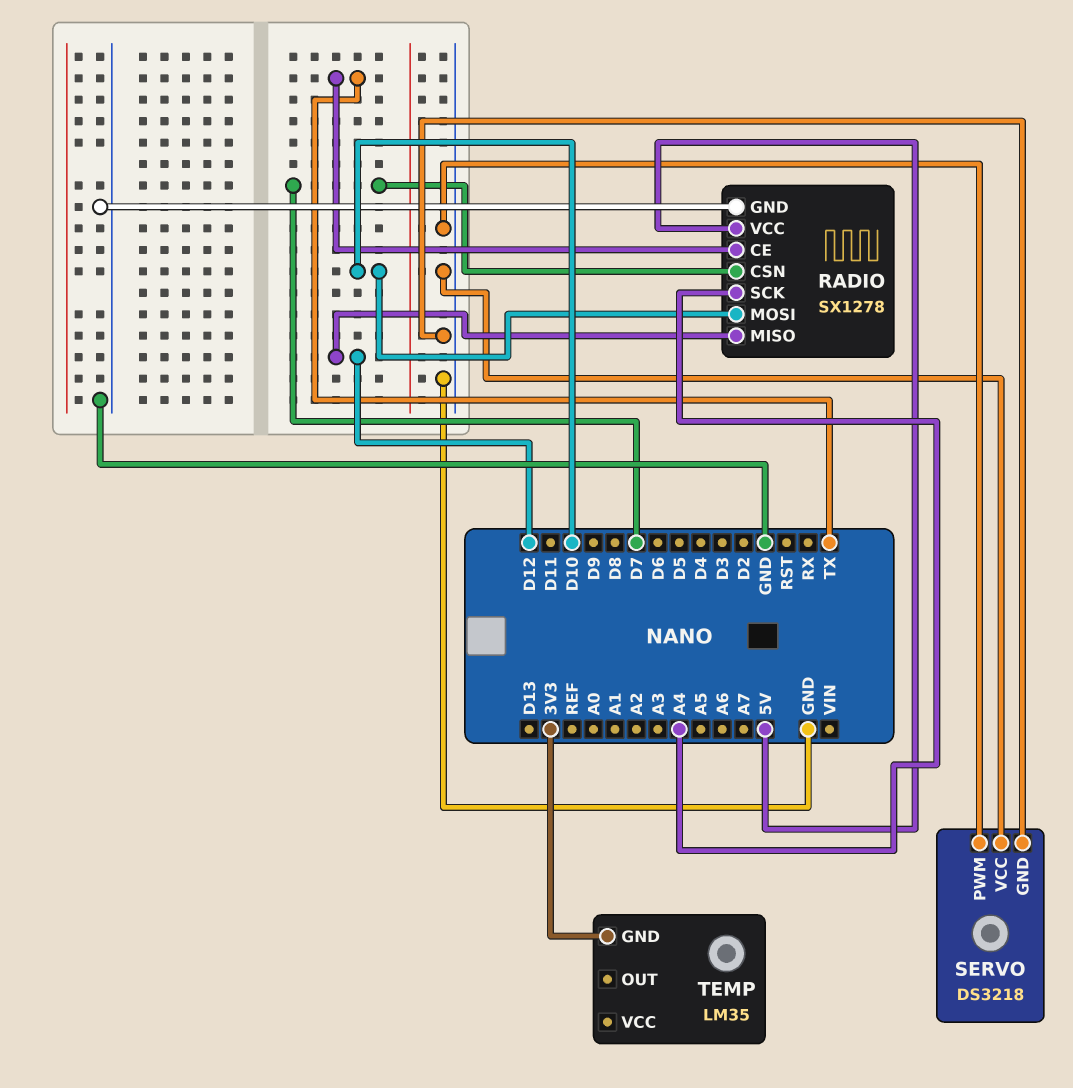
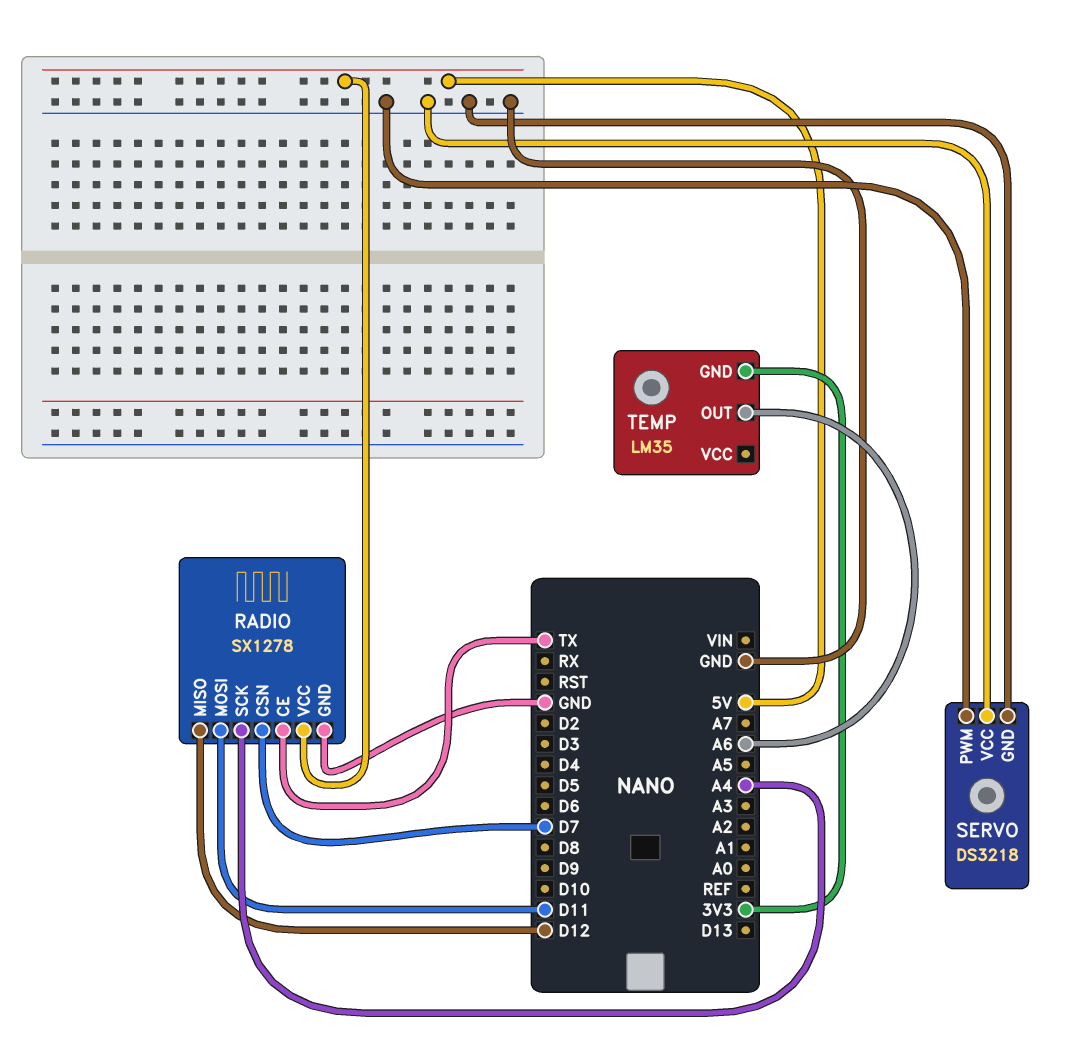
RADIO pin MOSI: D10 -> D11
TEMP pin OUT: none -> A6

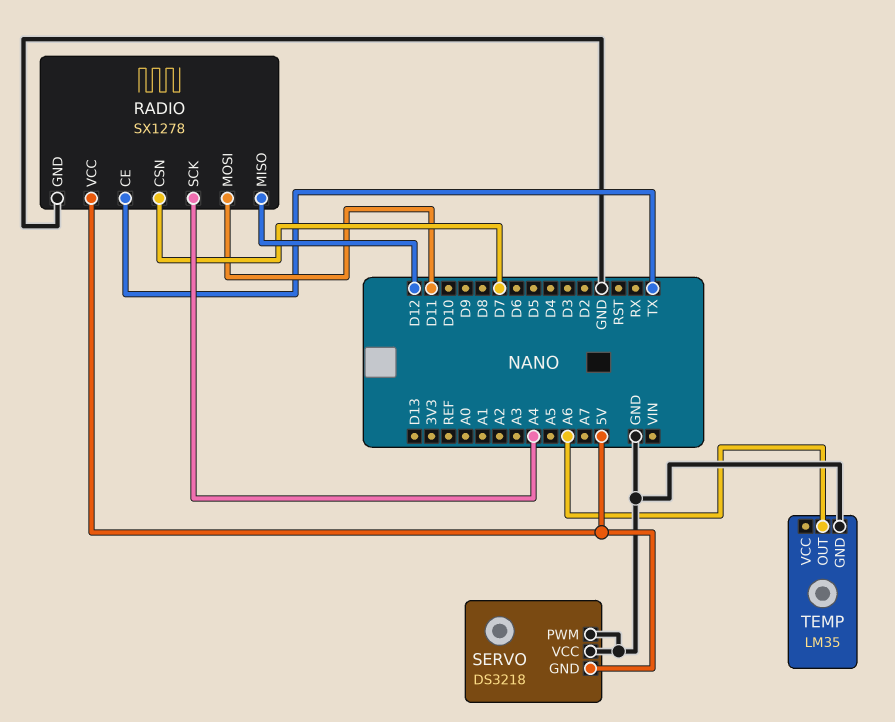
SERVO pin GND: GND -> 5V
TEMP pin GND: 3V3 -> GND

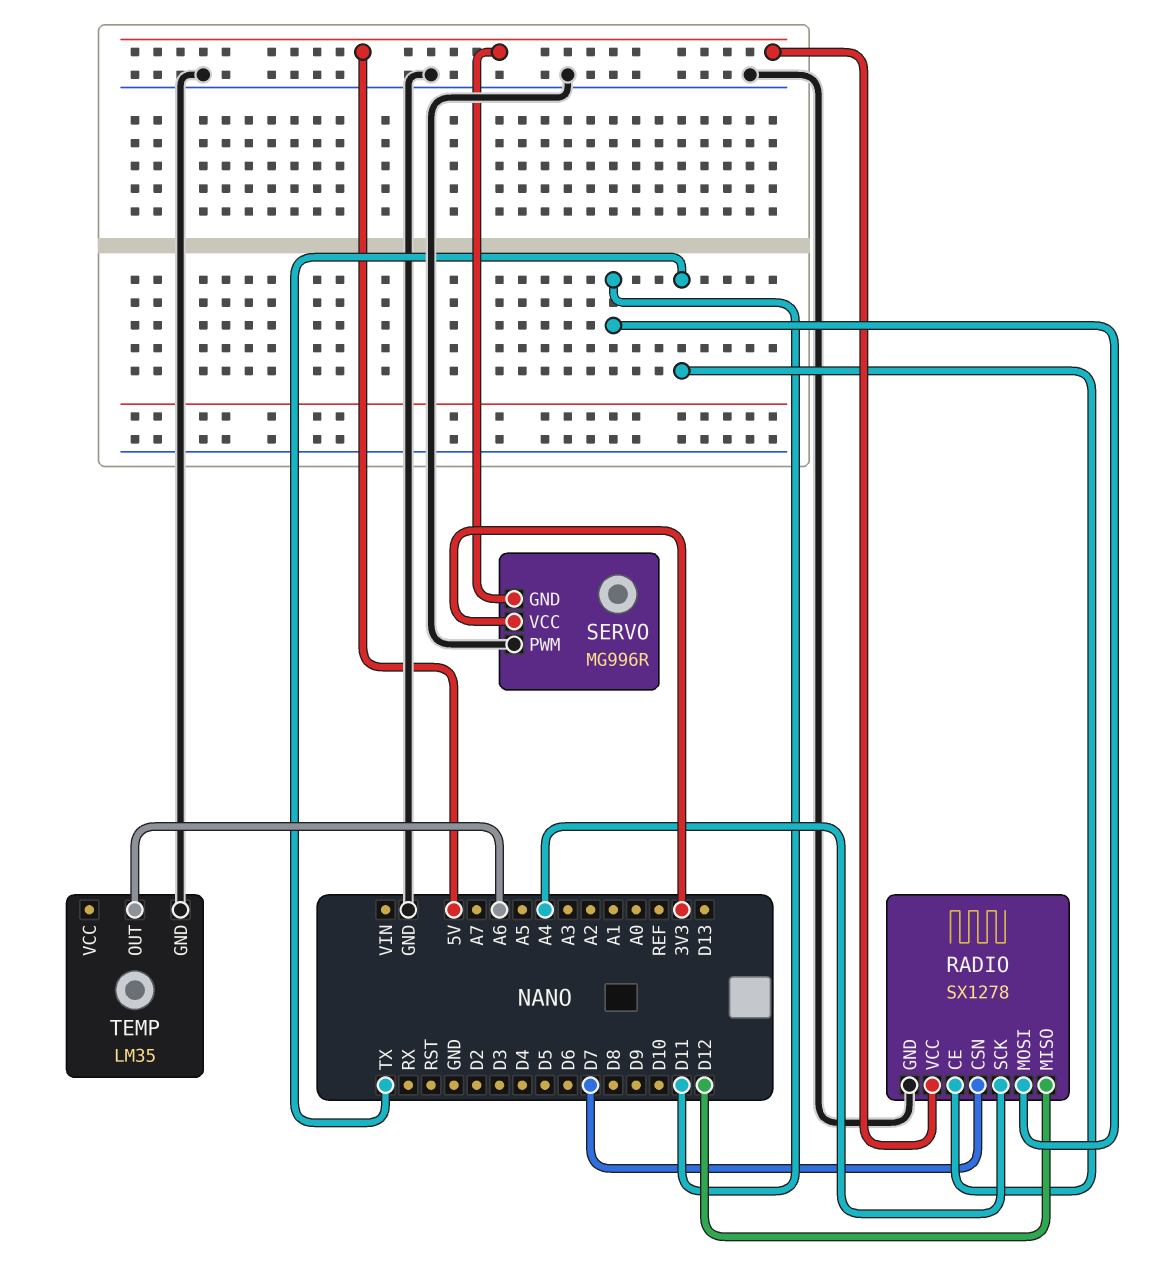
SERVO: DS3218 -> MG996R
SERVO pin VCC: GND -> 3V3

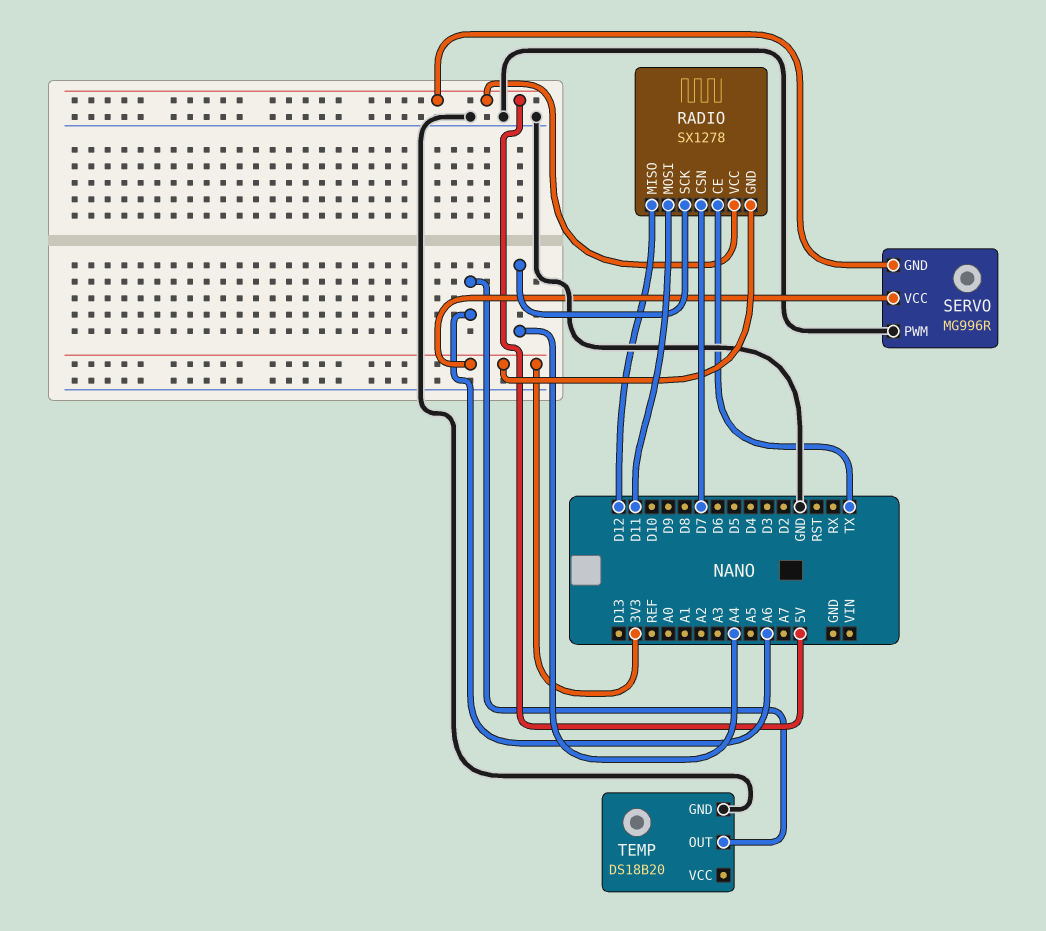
RADIO pin GND: GND -> 3V3
TEMP: LM35 -> DS18B20

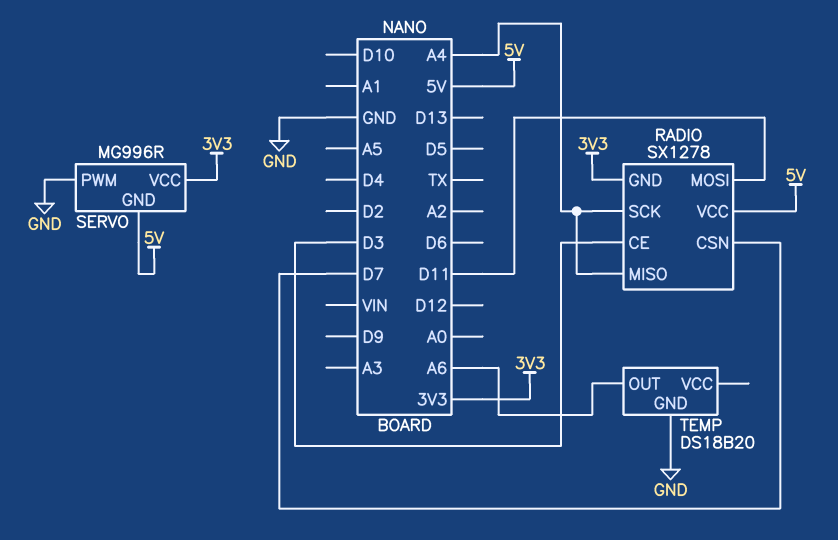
RADIO pin CE: TX -> D3
RADIO pin MISO: D12 -> A4

